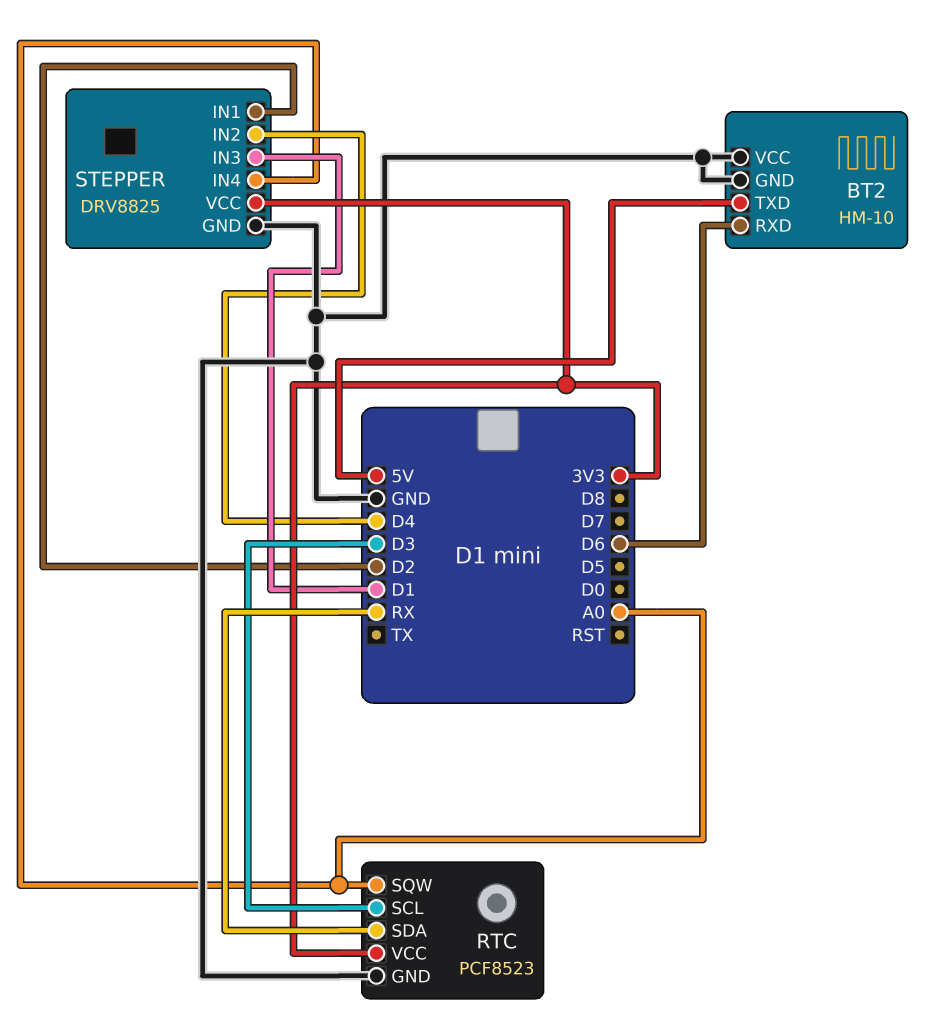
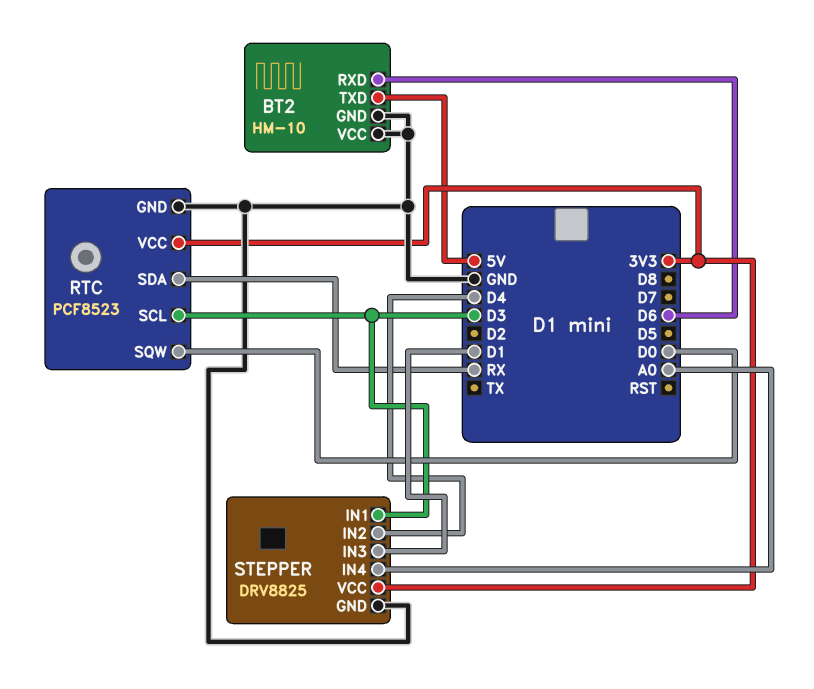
RTC pin SQW: A0 -> D0
STEPPER pin IN1: D2 -> D3

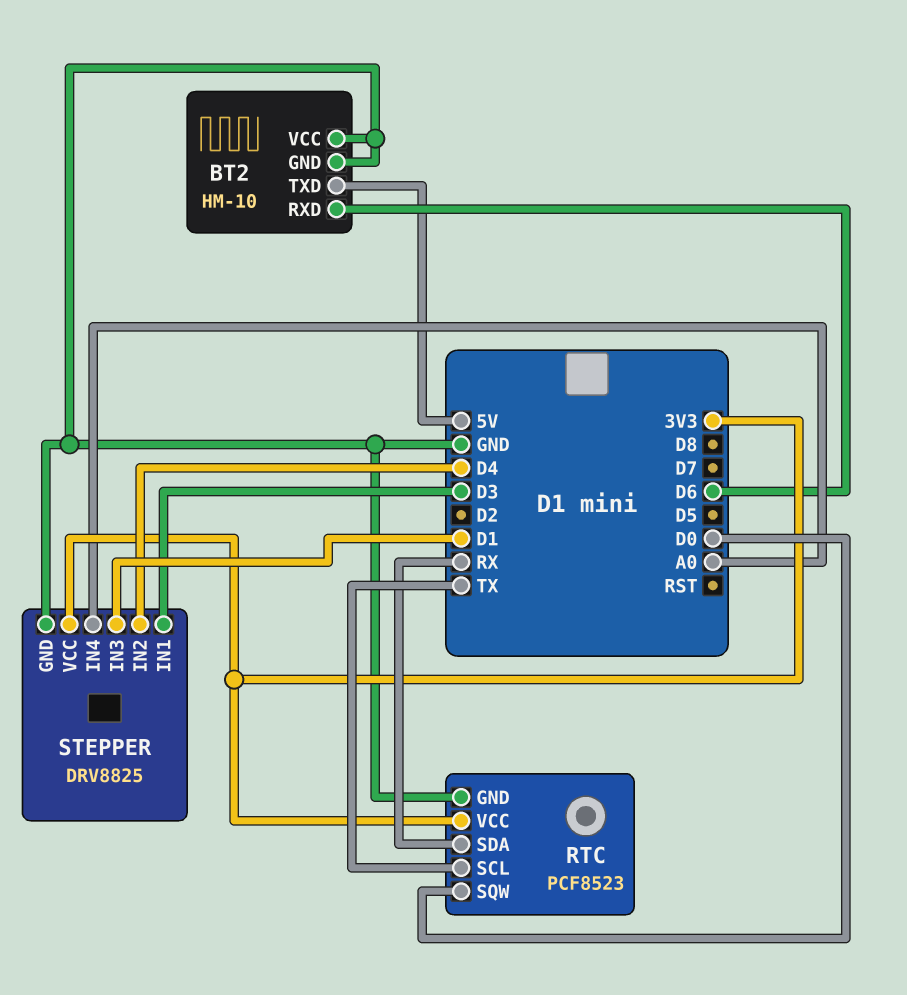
RTC pin SCL: D3 -> TX

